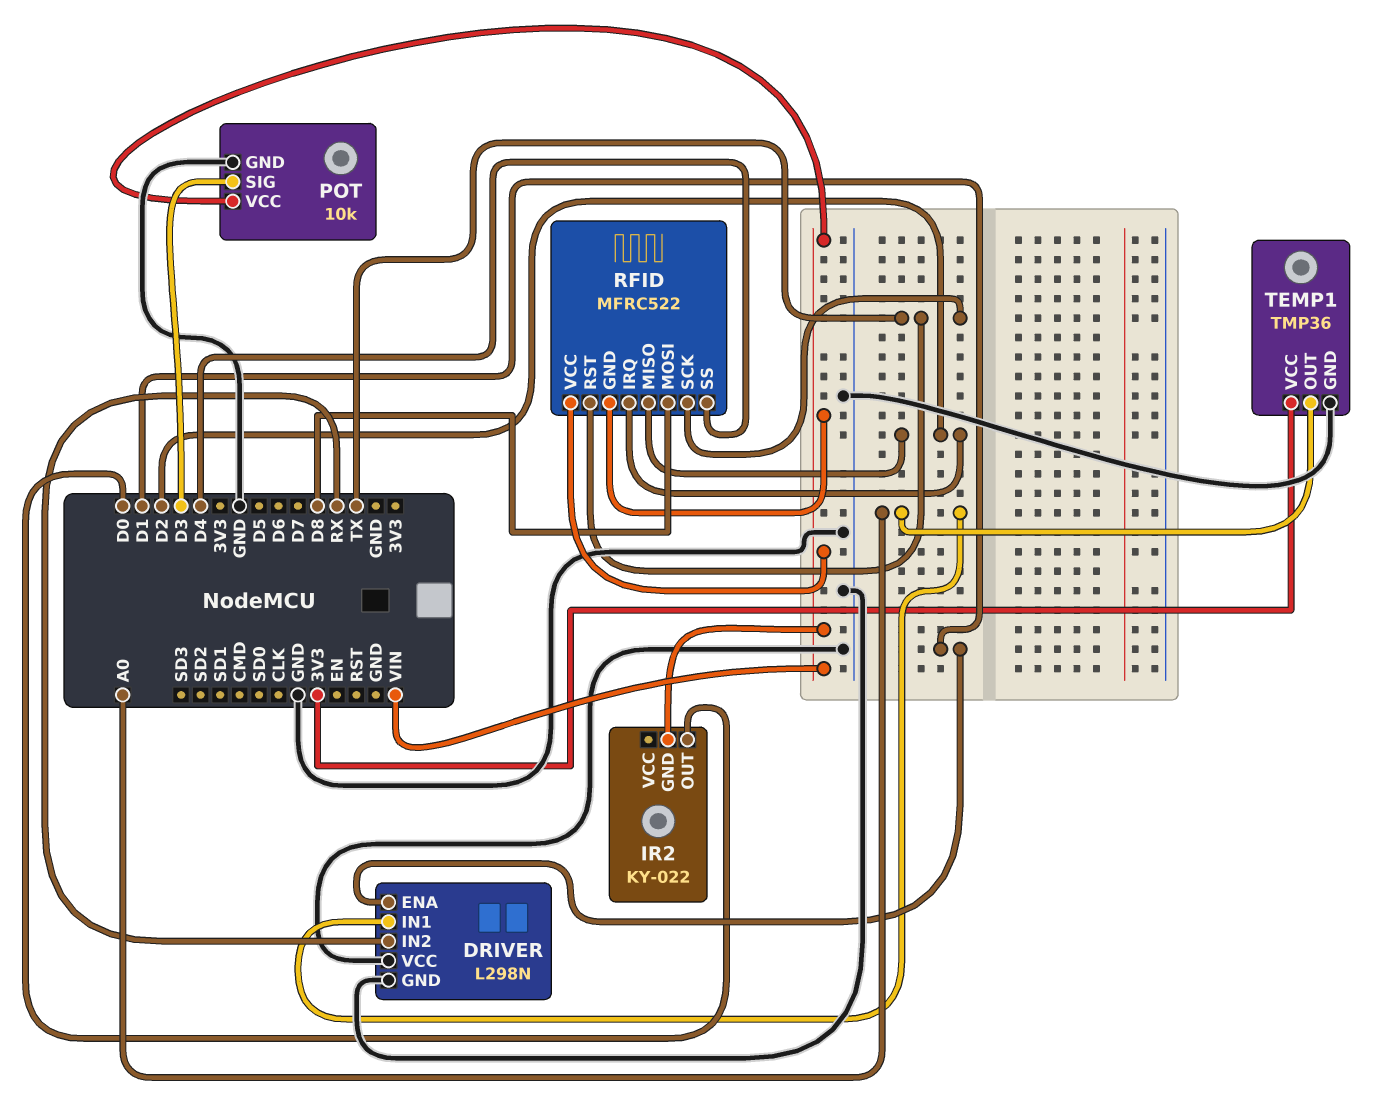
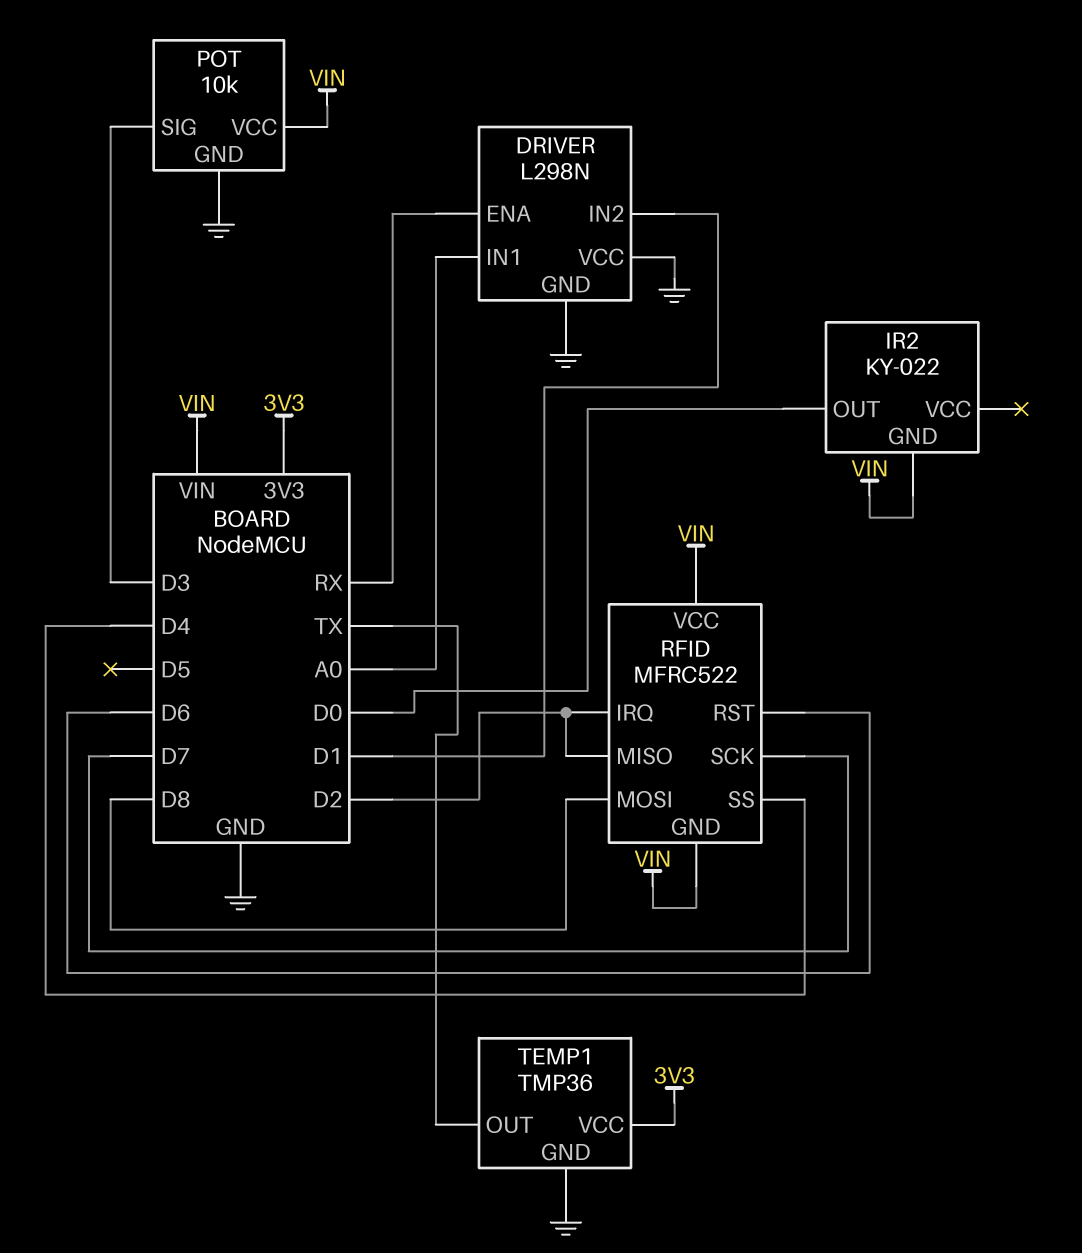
DRIVER pin ENA: D1 -> RX
DRIVER pin IN2: RX -> D1
RFID pin RST: TX -> D6
RFID pin SCK: TX -> D7
TEMP1 pin OUT: A0 -> TX

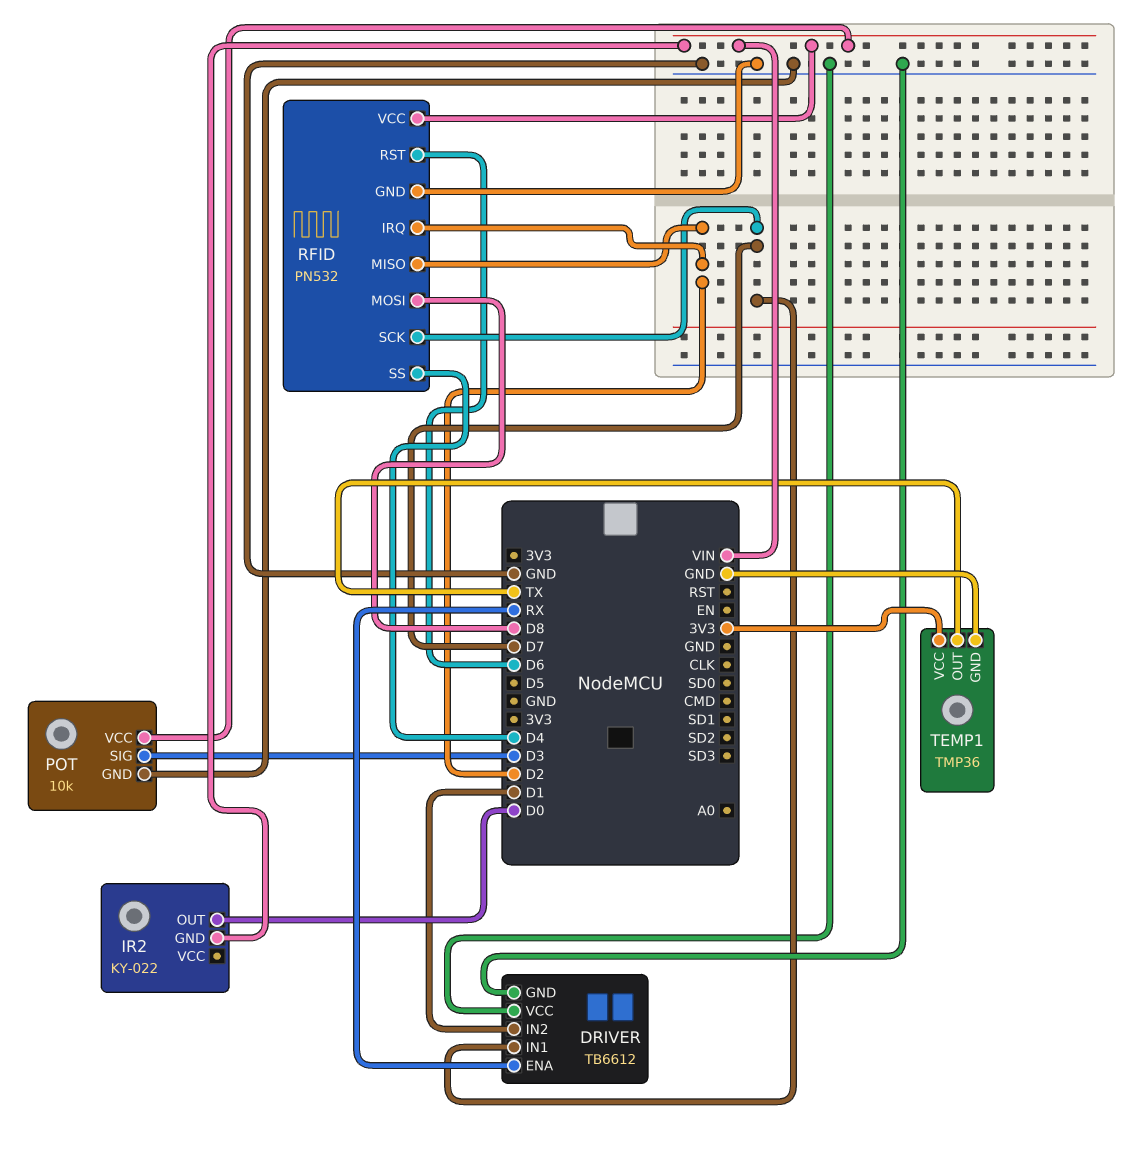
DRIVER: L298N -> TB6612
DRIVER pin IN1: A0 -> D7
RFID: MFRC522 -> PN532
RFID pin GND: VIN -> GND

